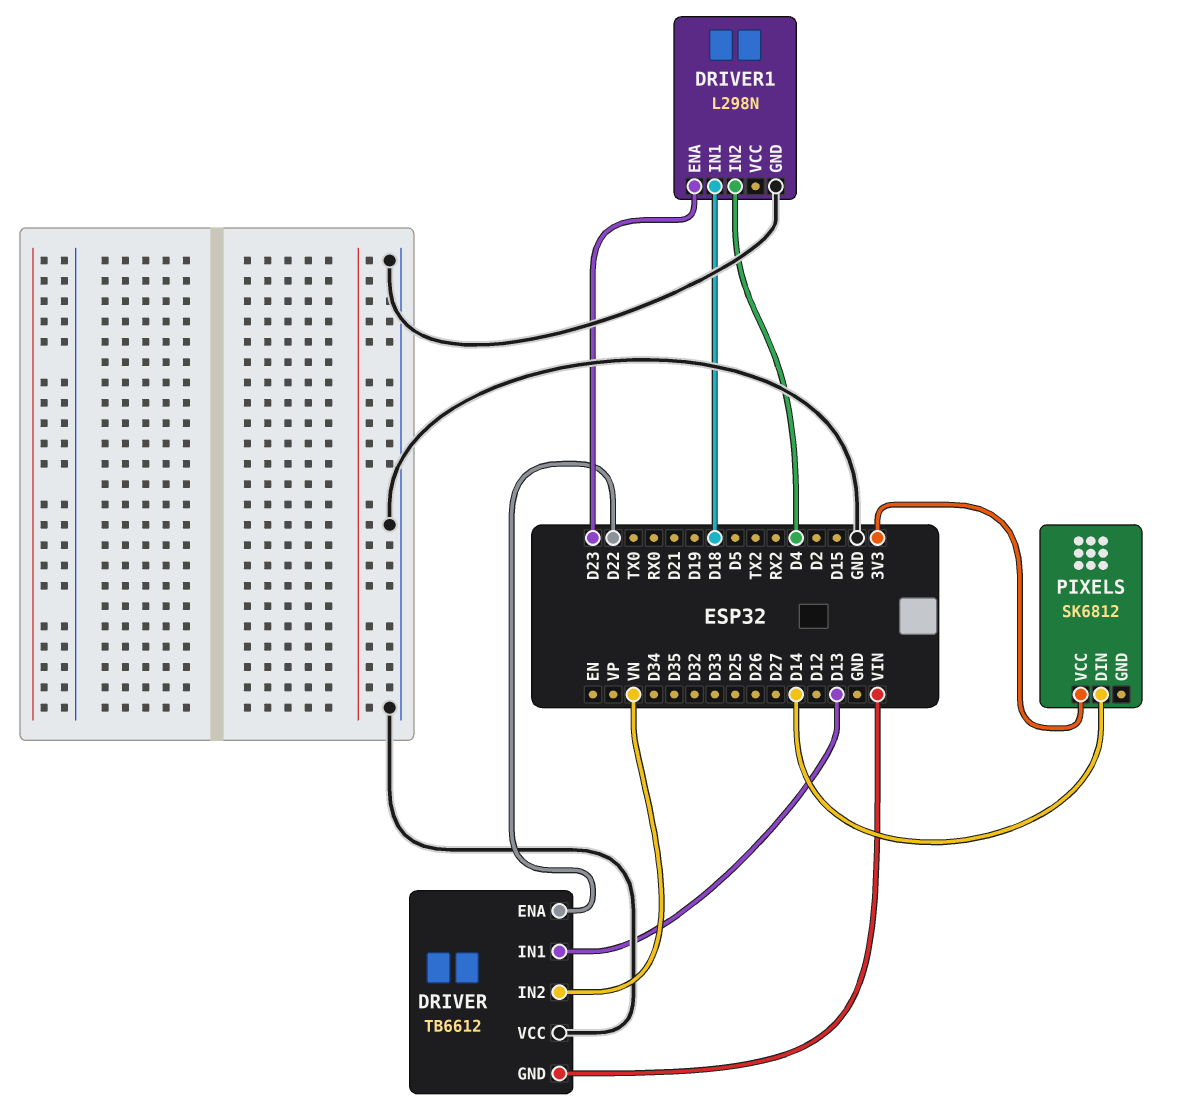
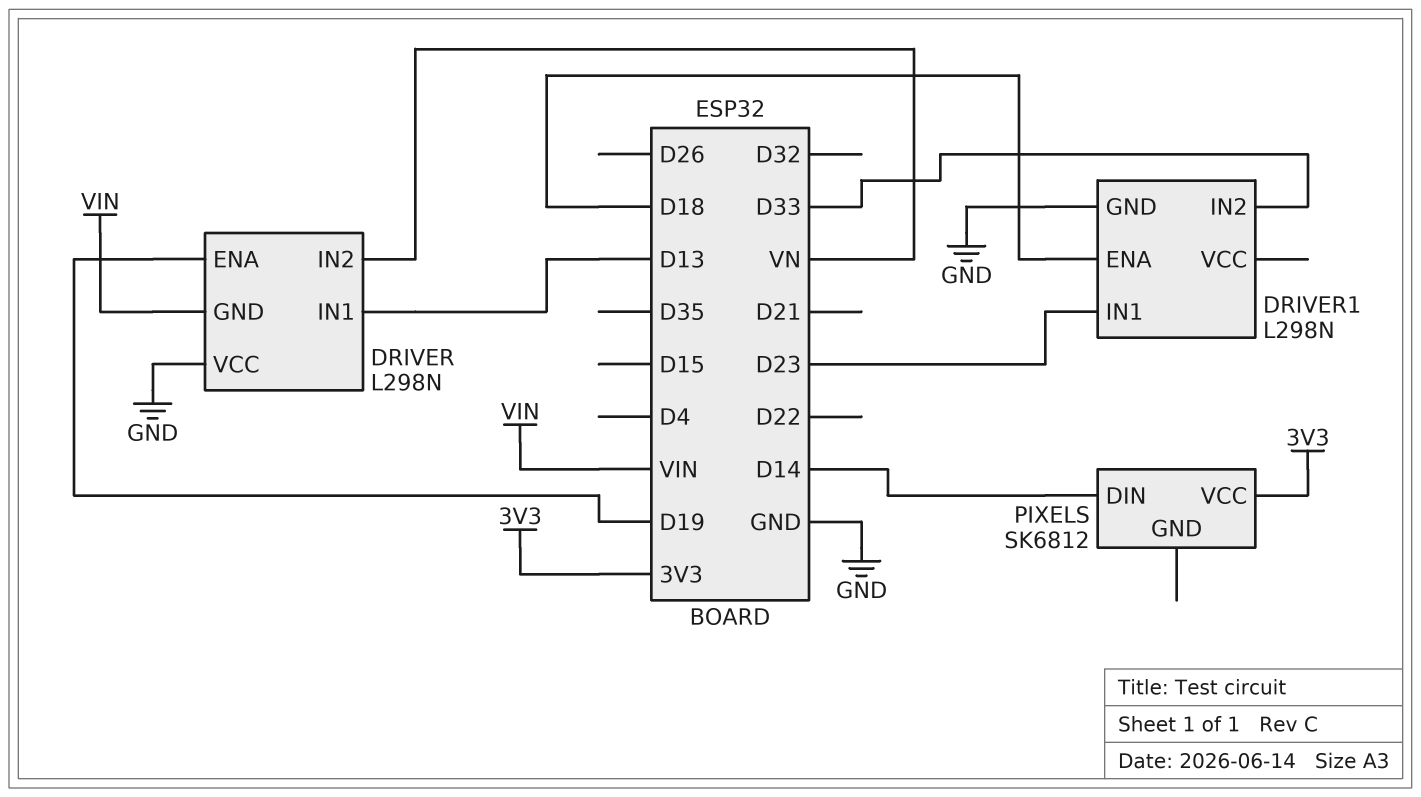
DRIVER: TB6612 -> L298N
DRIVER pin ENA: D22 -> D19
DRIVER1 pin ENA: D23 -> D18
DRIVER1 pin IN1: D18 -> D23
DRIVER1 pin IN2: D4 -> D33

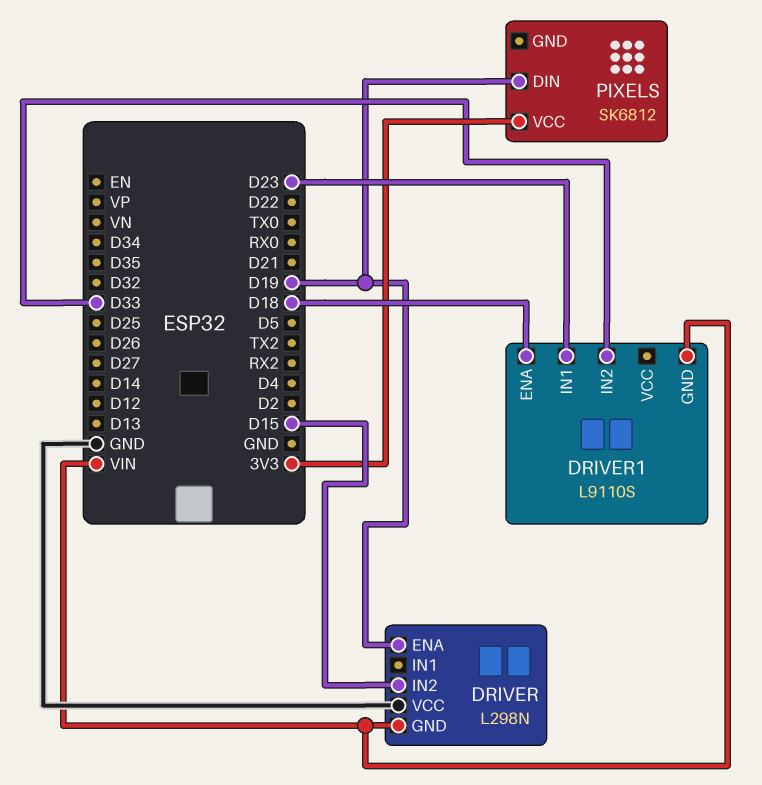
DRIVER pin IN1: D13 -> none
DRIVER pin IN2: VN -> D15
DRIVER1: L298N -> L9110S
DRIVER1 pin GND: GND -> VIN
PIXELS pin DIN: D14 -> D19

